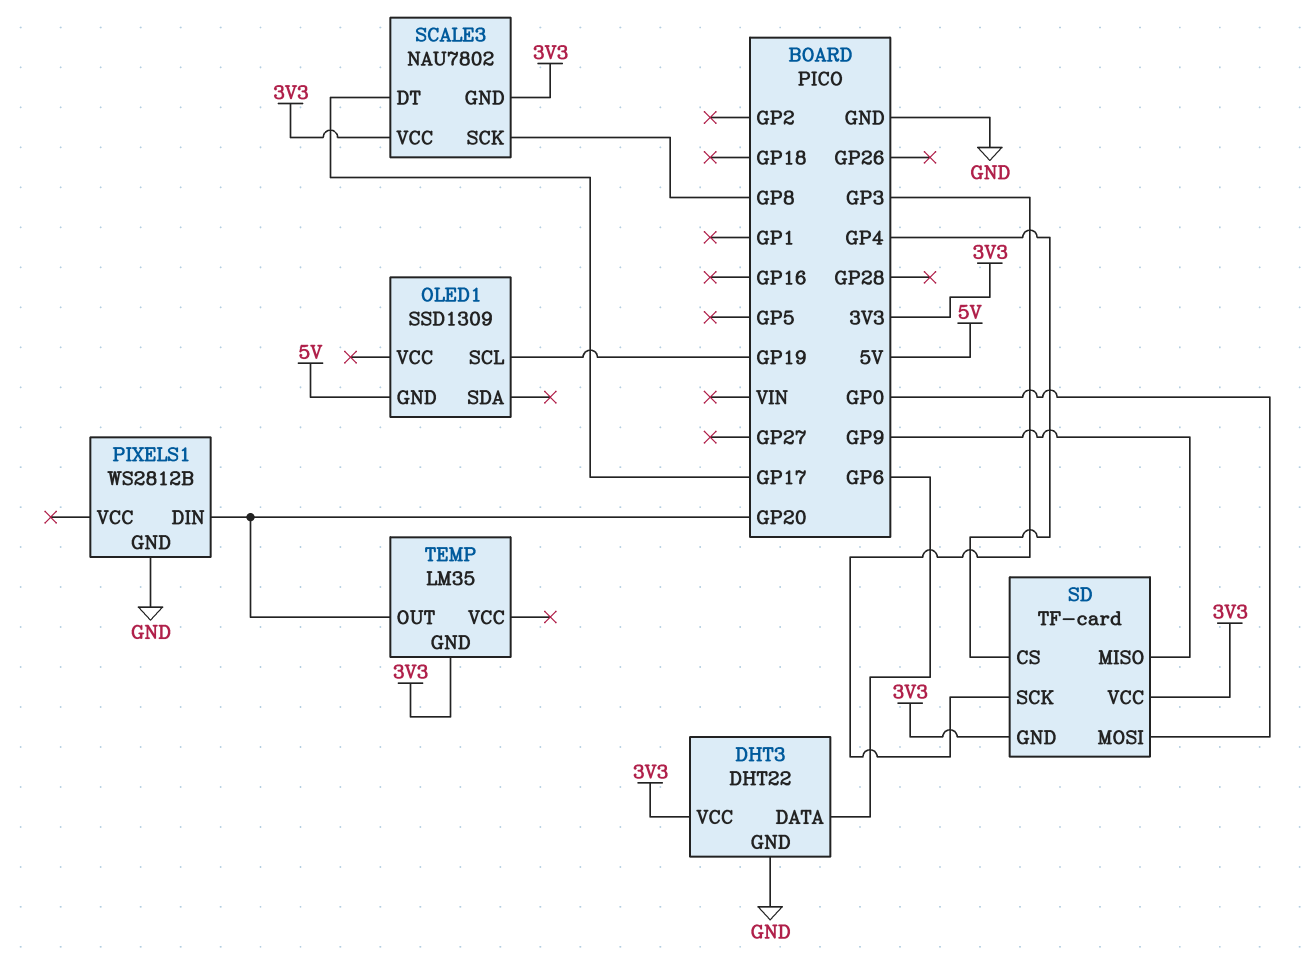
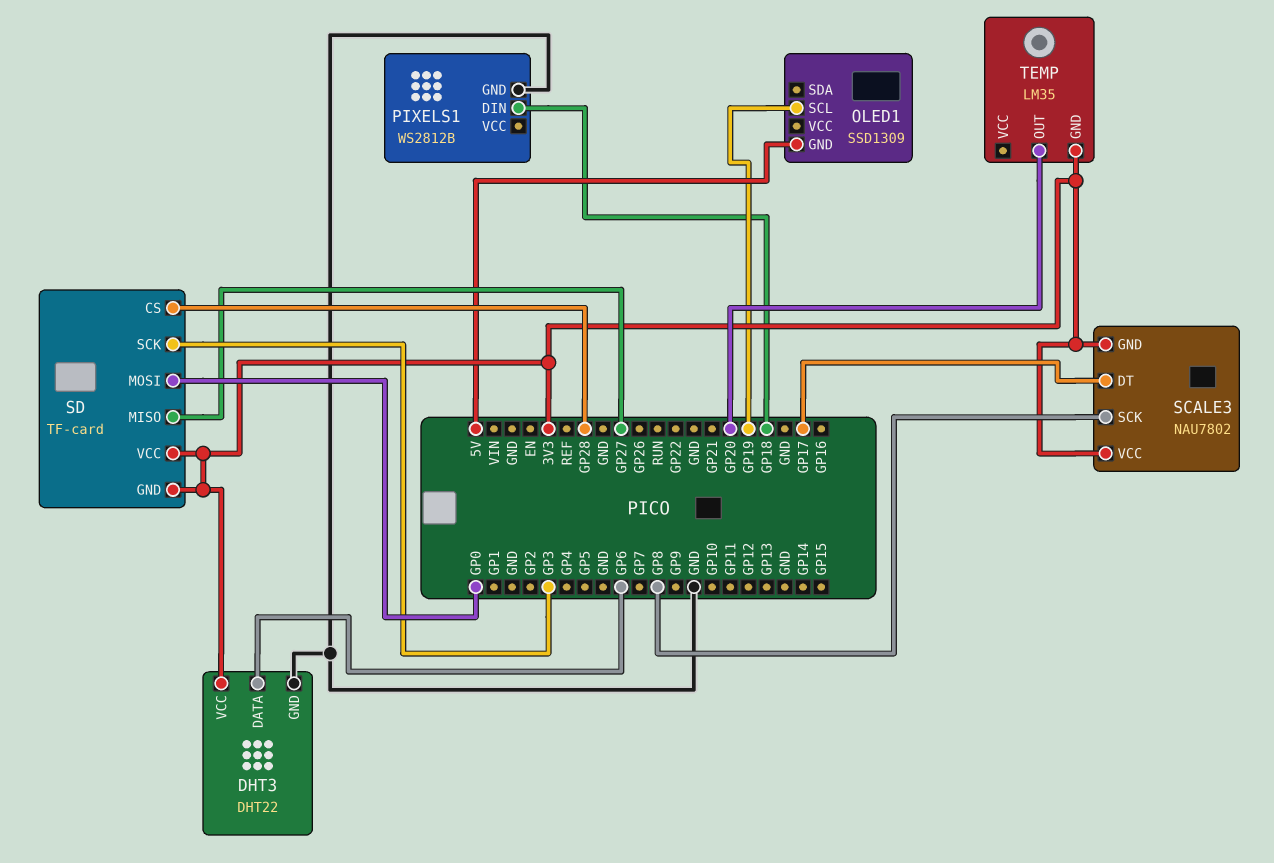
PIXELS1 pin DIN: GP20 -> GP18
SD pin CS: GP4 -> GP28
SD pin MISO: GP9 -> GP27

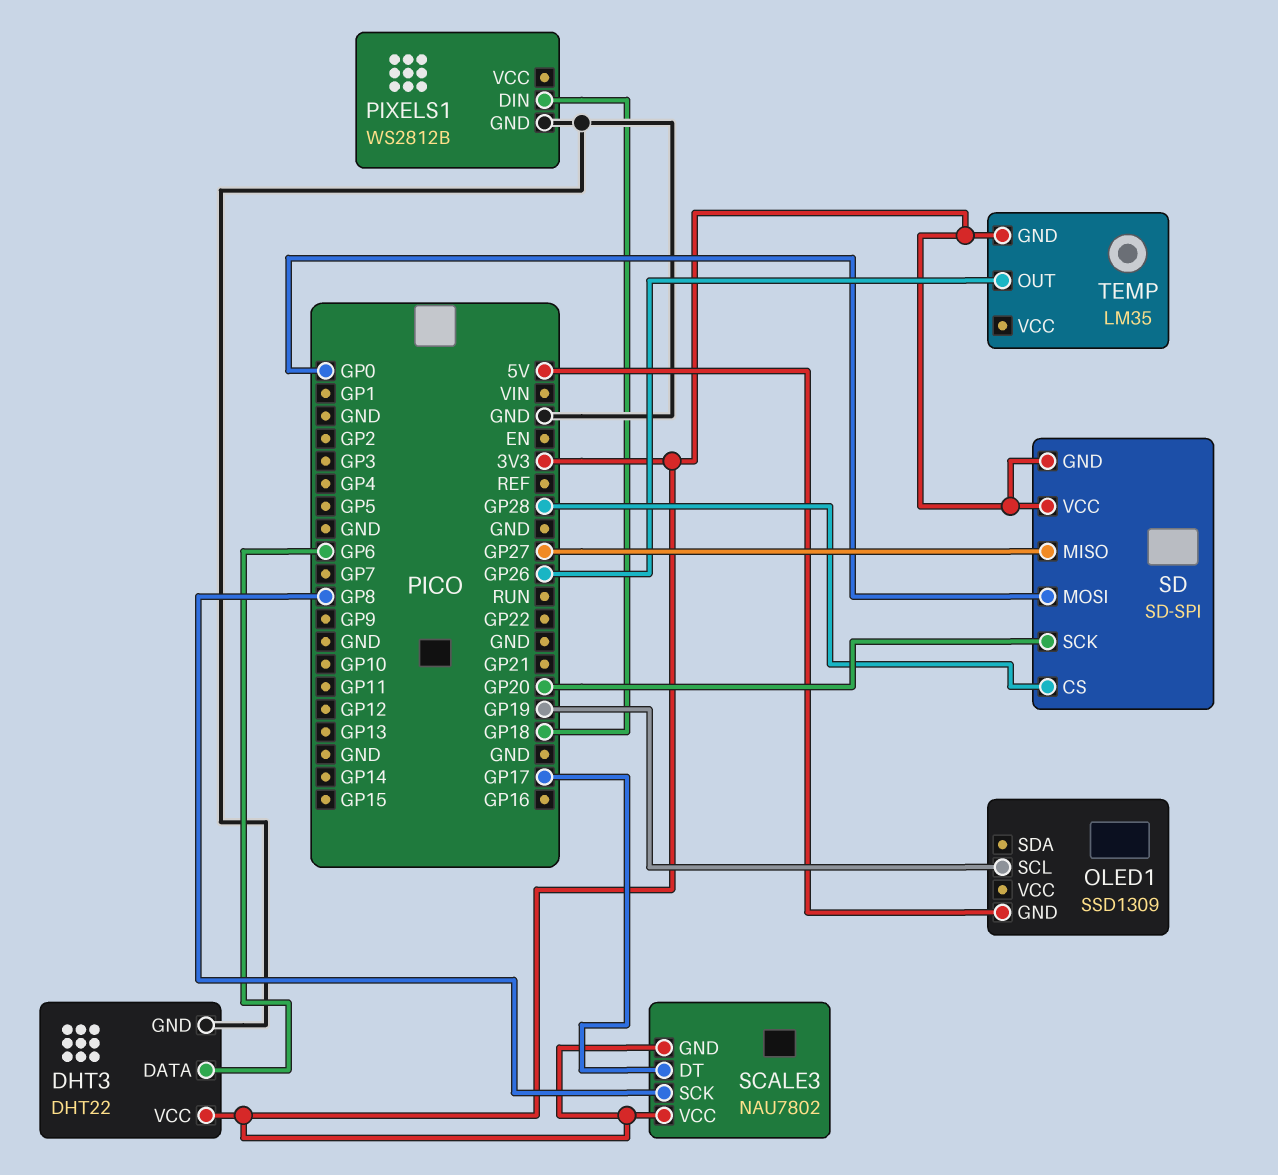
SD: TF-card -> SD-SPI
SD pin SCK: GP3 -> GP20
TEMP pin OUT: GP20 -> GP26

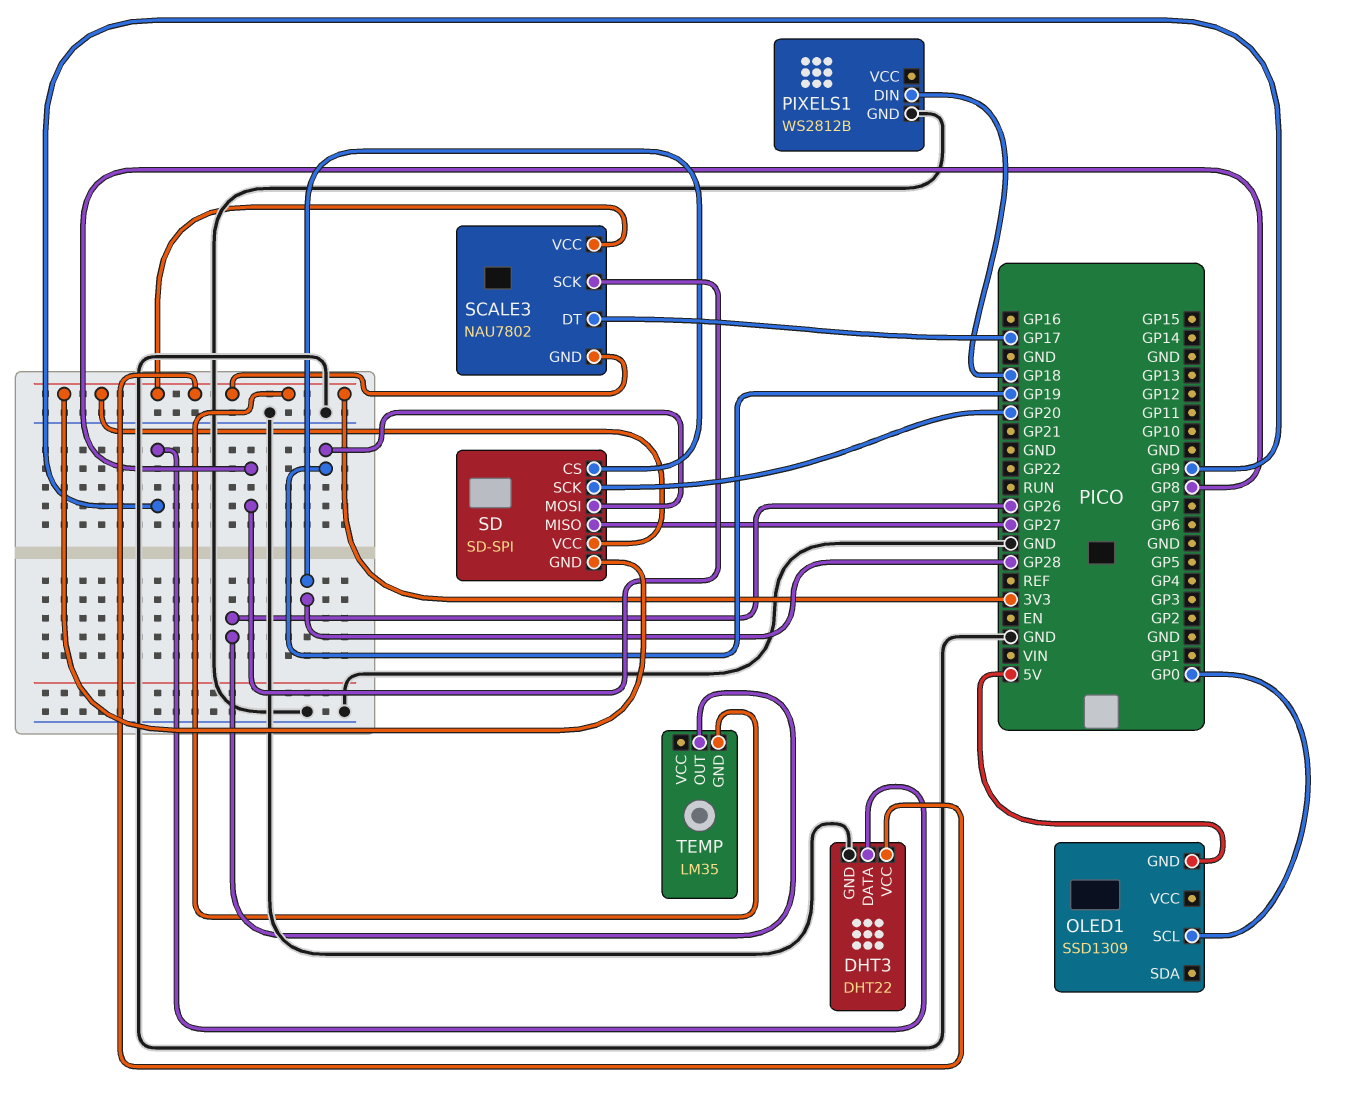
DHT3 pin DATA: GP6 -> GP9
OLED1 pin SCL: GP19 -> GP0
SD pin MOSI: GP0 -> GP19

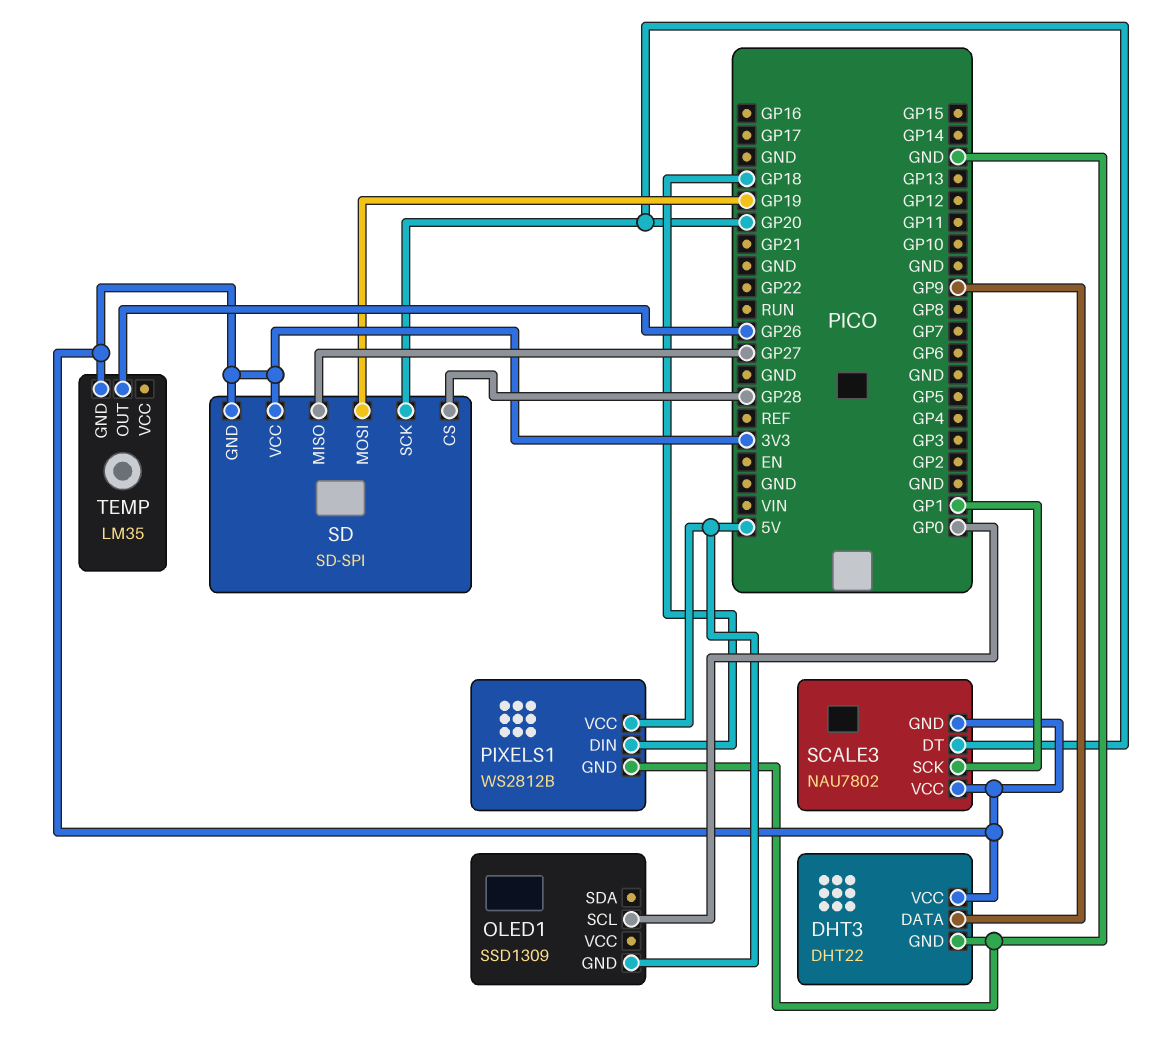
PIXELS1 pin VCC: none -> 5V
SCALE3 pin DT: GP17 -> GP20
SCALE3 pin SCK: GP8 -> GP1

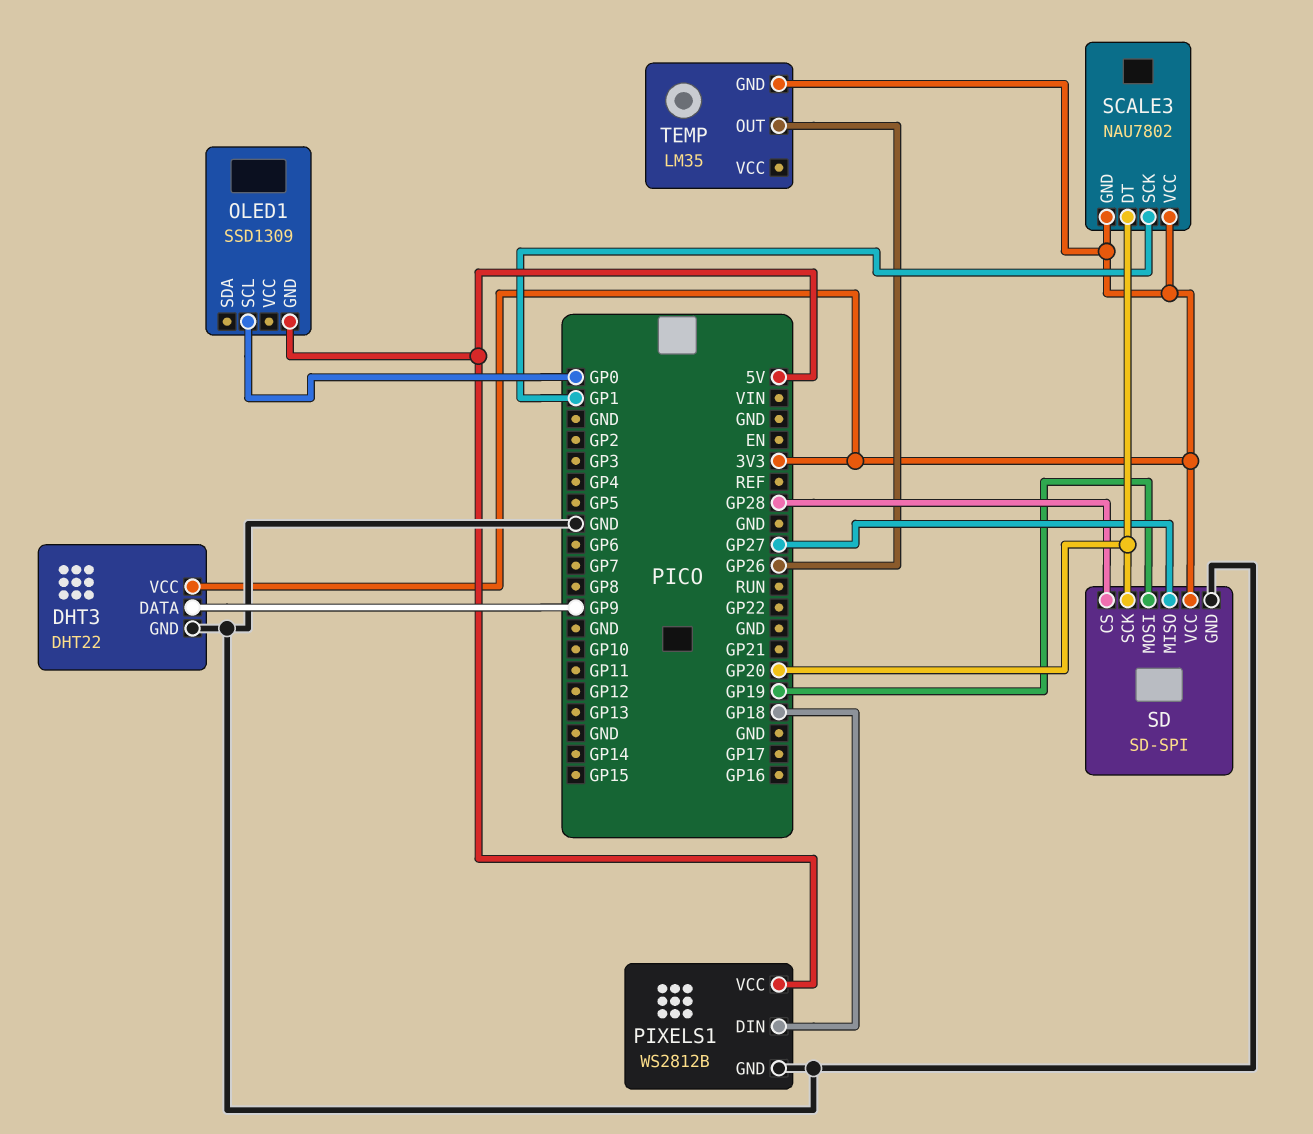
SD pin GND: 3V3 -> GND

